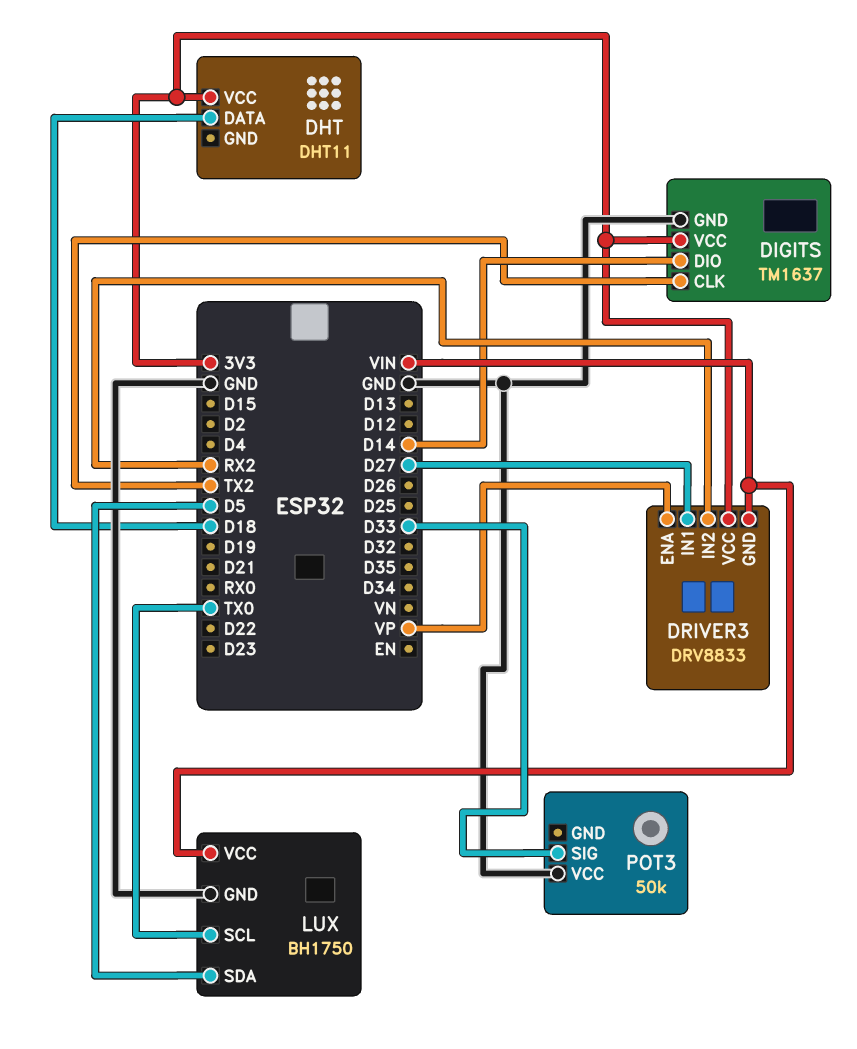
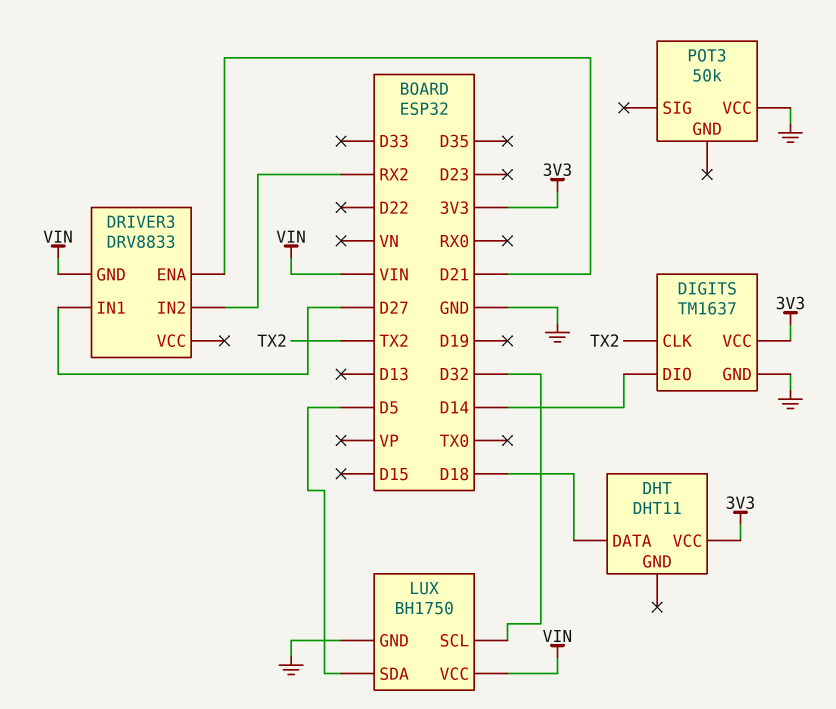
DRIVER3 pin ENA: VP -> D21
DRIVER3 pin VCC: 3V3 -> none
LUX pin SCL: TX0 -> D32
POT3 pin SIG: D33 -> none

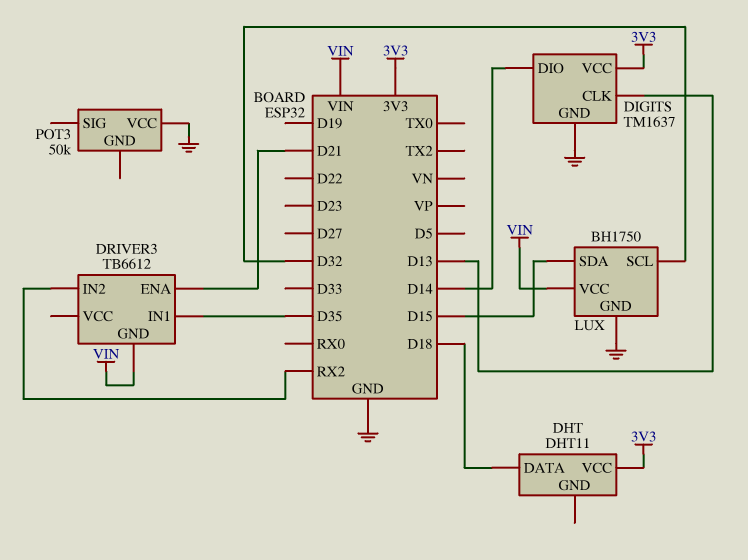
DIGITS pin CLK: TX2 -> D13
DRIVER3: DRV8833 -> TB6612
DRIVER3 pin IN1: D27 -> D35
LUX pin SDA: D5 -> D15

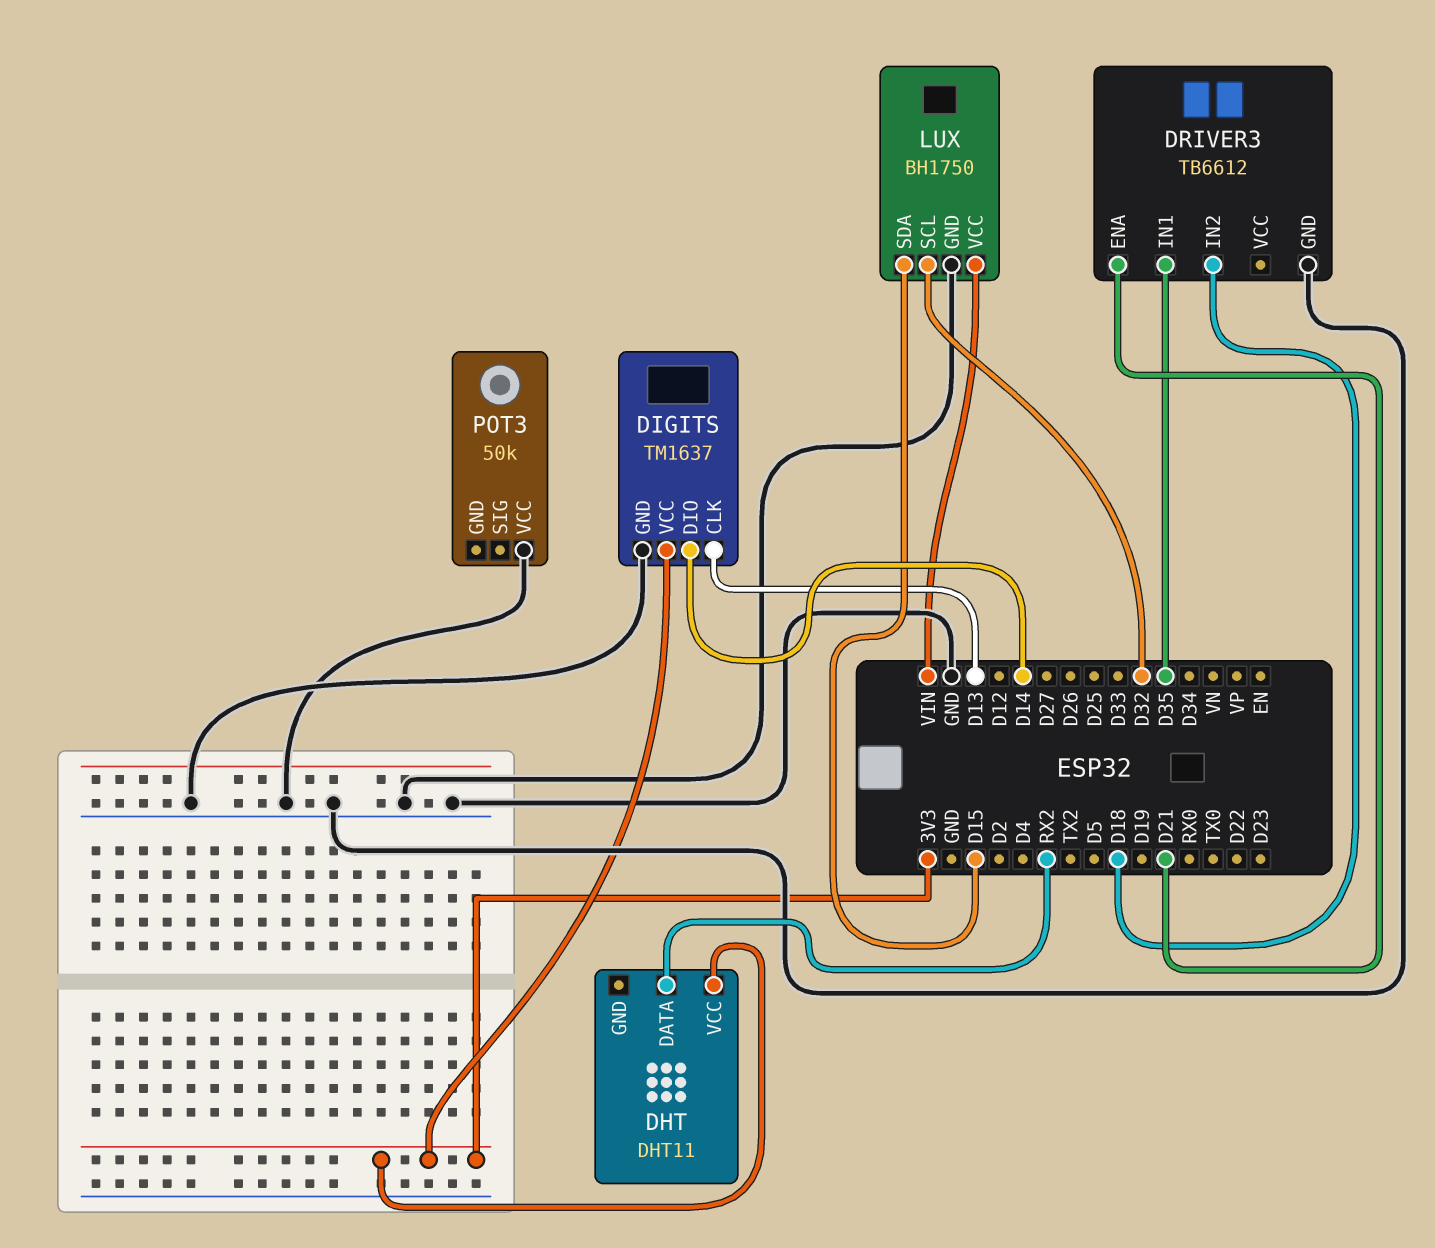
DHT pin DATA: D18 -> RX2
DRIVER3 pin GND: VIN -> GND
DRIVER3 pin IN2: RX2 -> D18

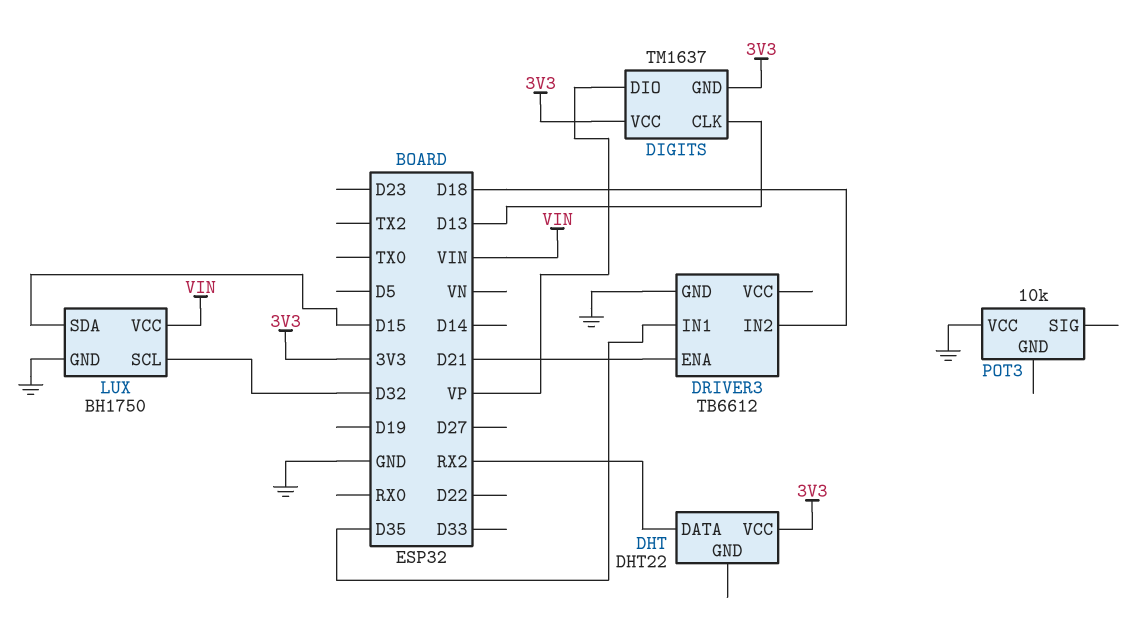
DHT: DHT11 -> DHT22
DIGITS pin DIO: D14 -> VP
DIGITS pin GND: GND -> 3V3
POT3: 50k -> 10k

